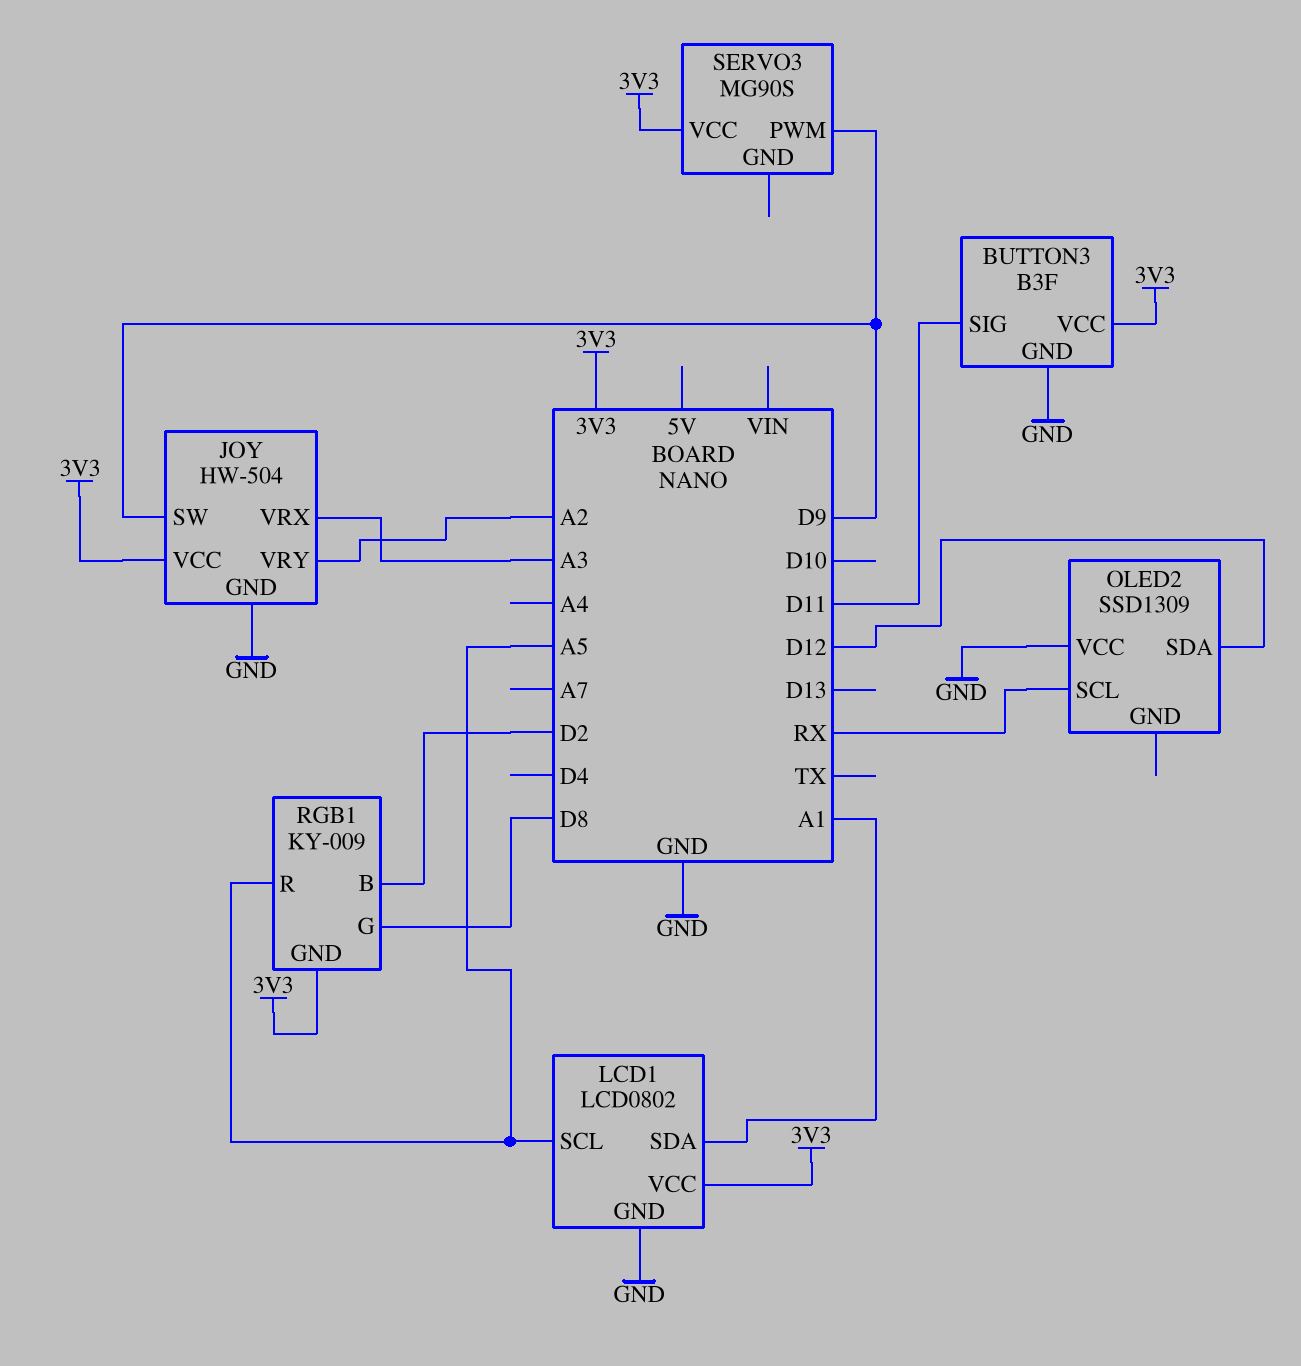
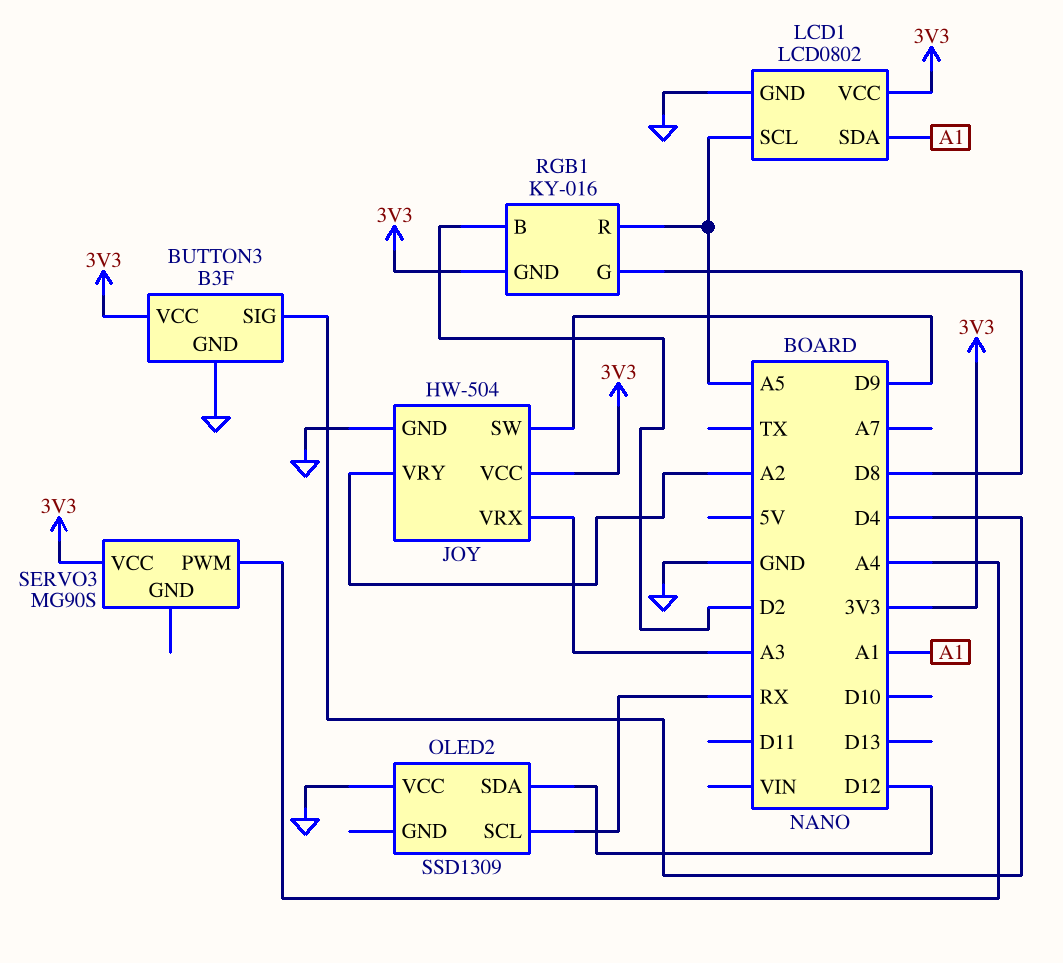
BUTTON3 pin SIG: D11 -> D4
RGB1: KY-009 -> KY-016
SERVO3 pin PWM: D9 -> A4

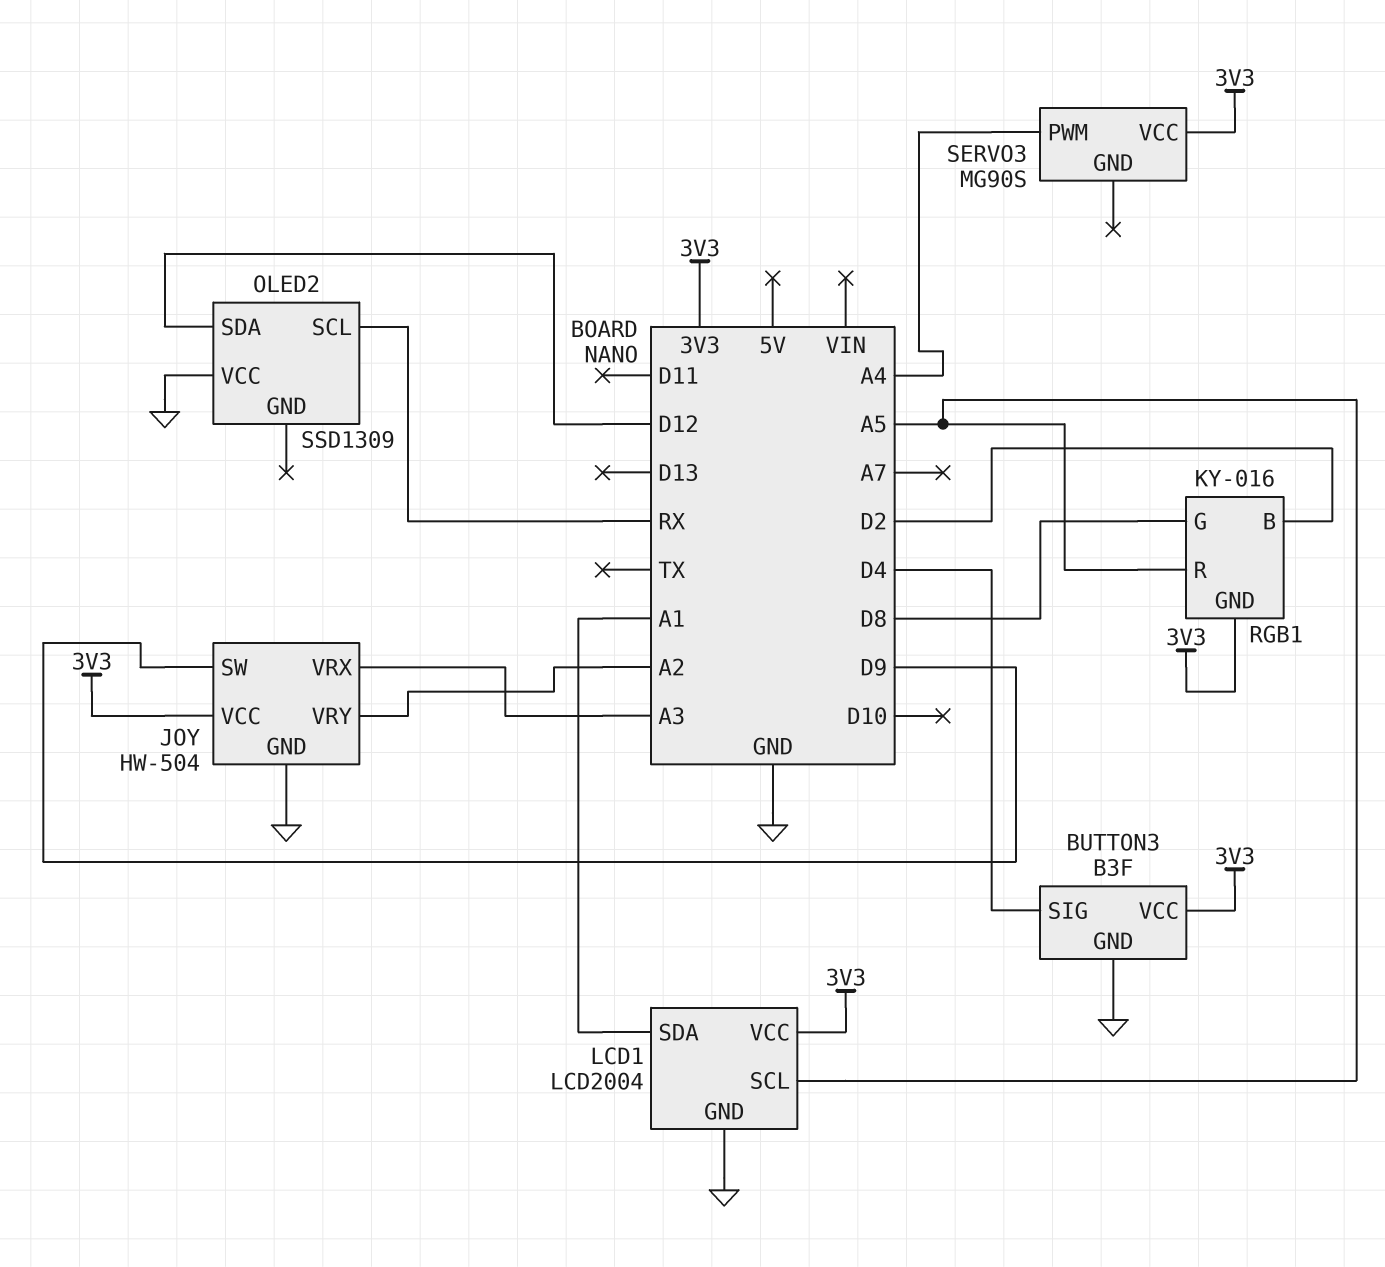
LCD1: LCD0802 -> LCD2004

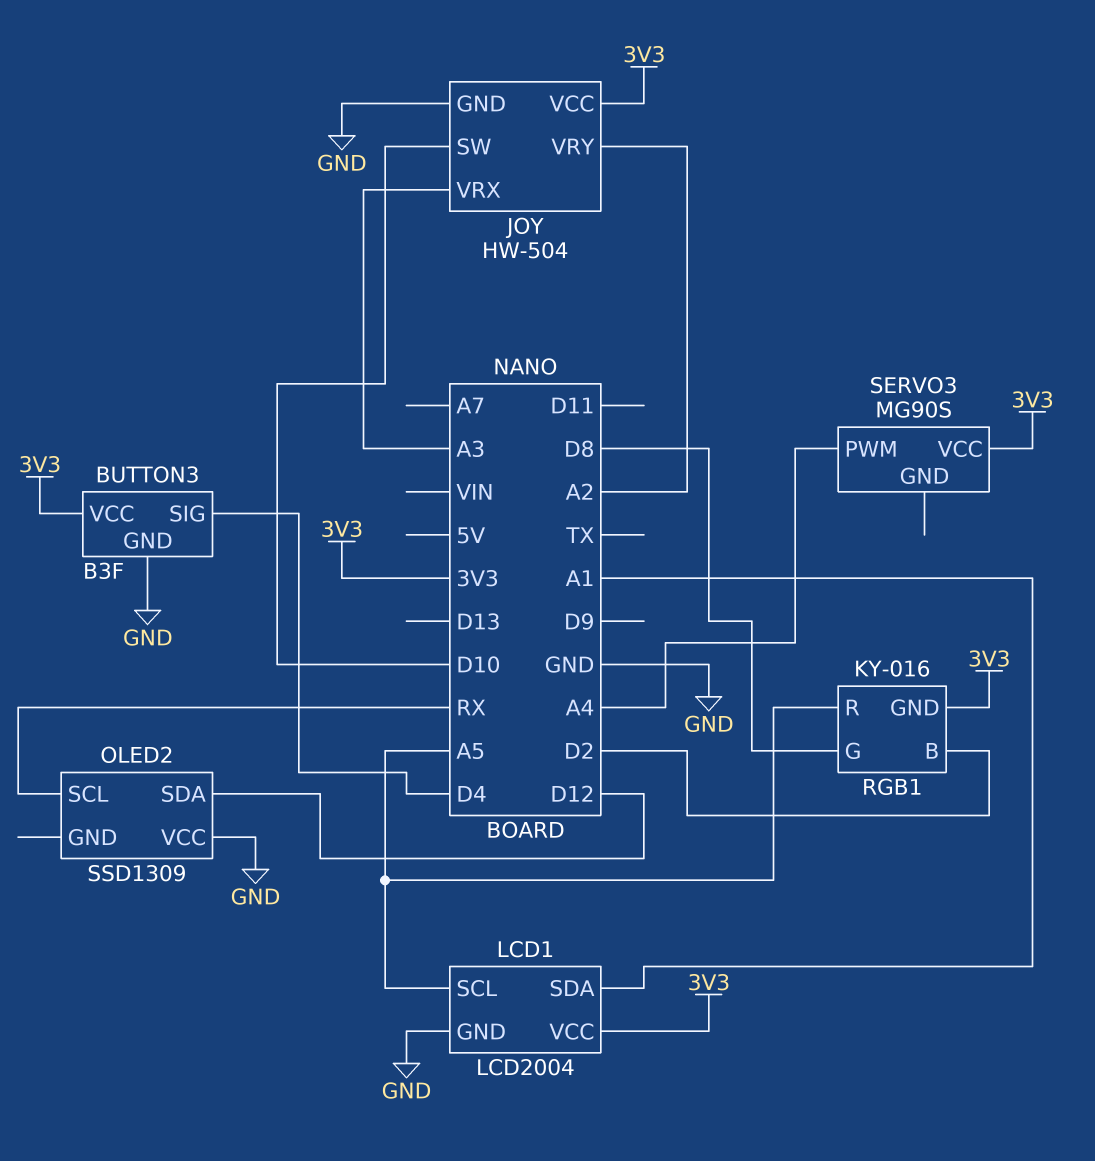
JOY pin SW: D9 -> D10

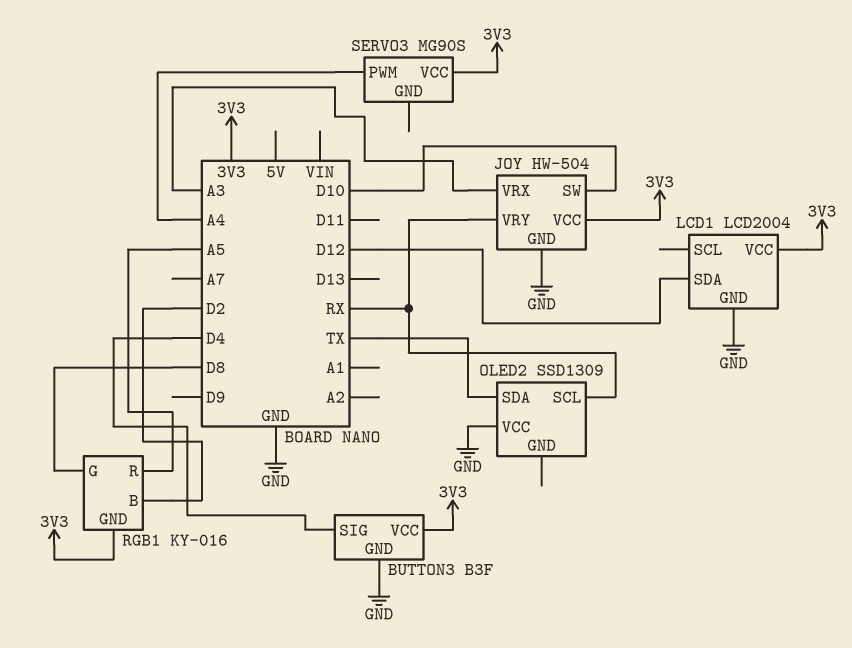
JOY pin VRY: A2 -> RX
LCD1 pin SCL: A5 -> none
LCD1 pin SDA: A1 -> D12
OLED2 pin SDA: D12 -> TX

